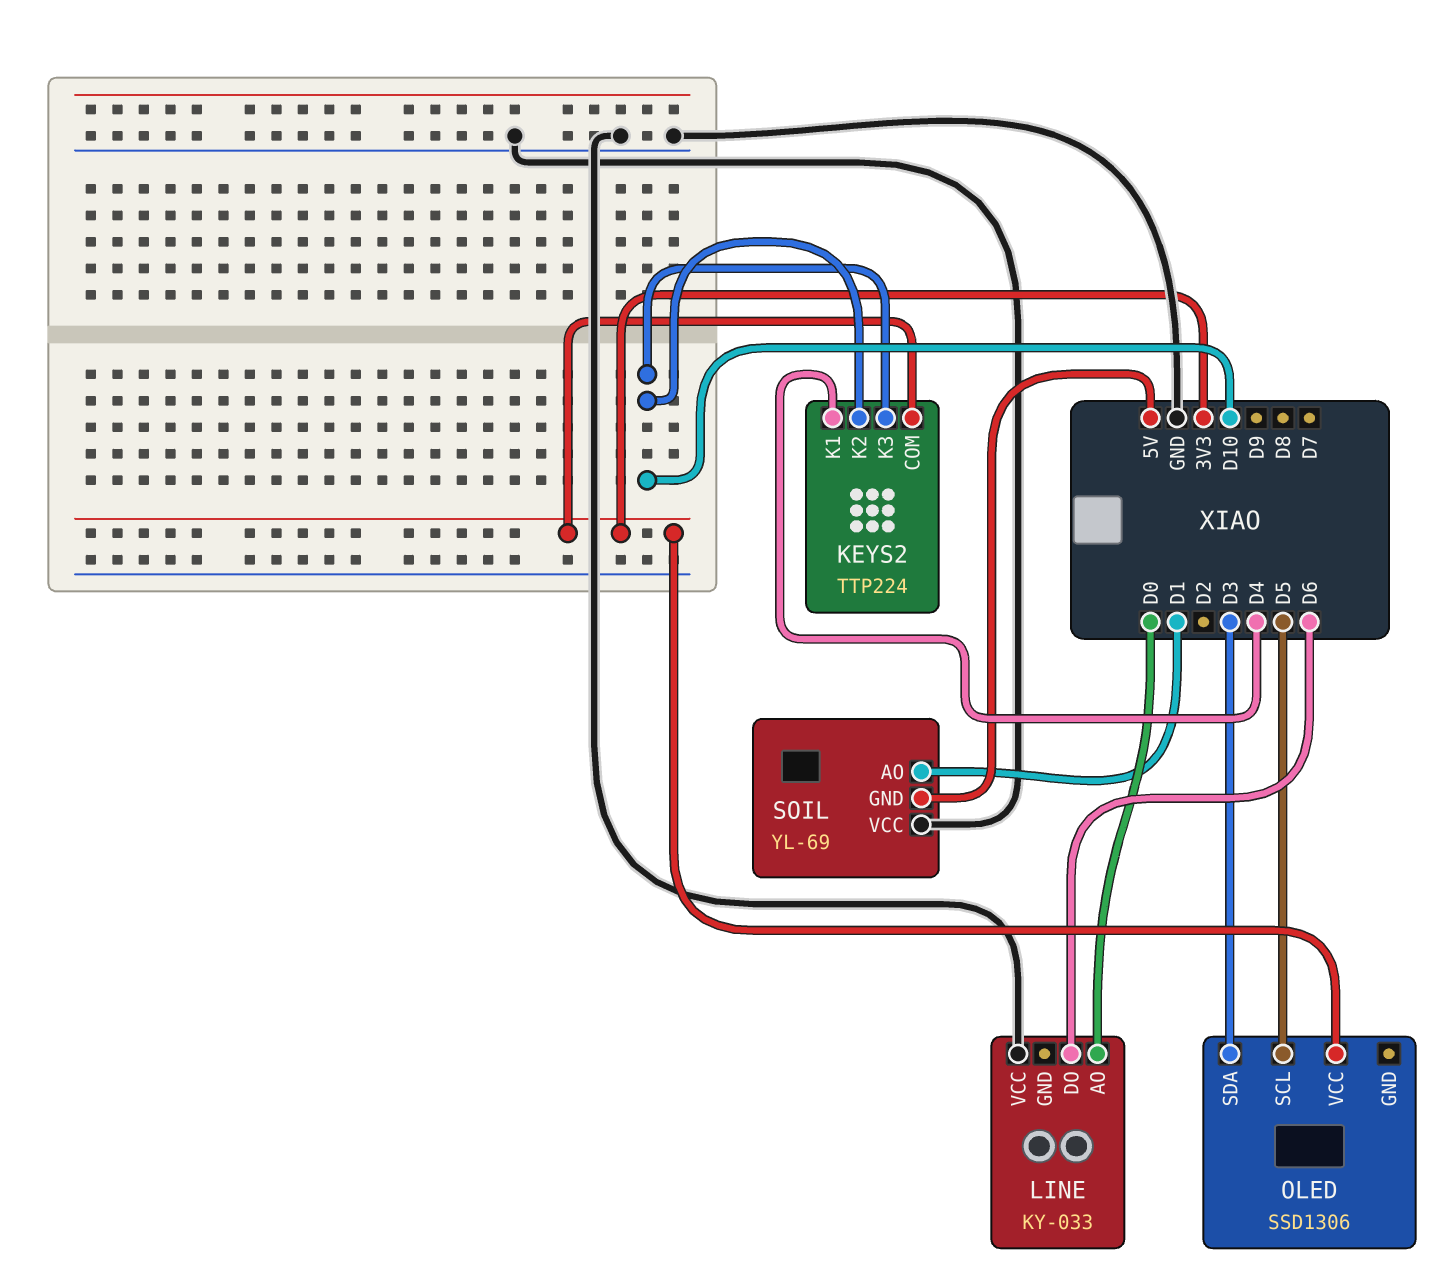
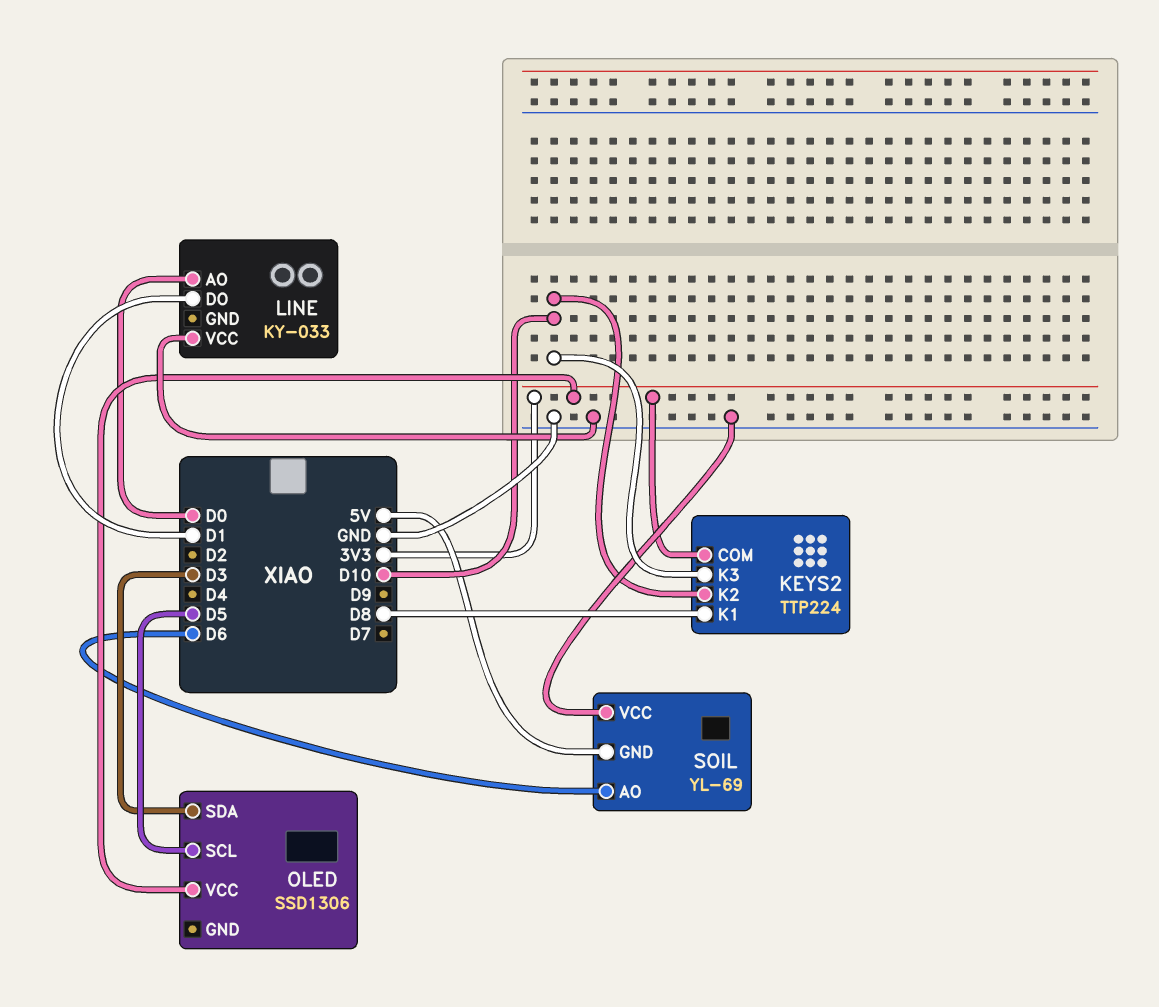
KEYS2 pin K1: D4 -> D8
LINE pin DO: D6 -> D1
SOIL pin AO: D1 -> D6

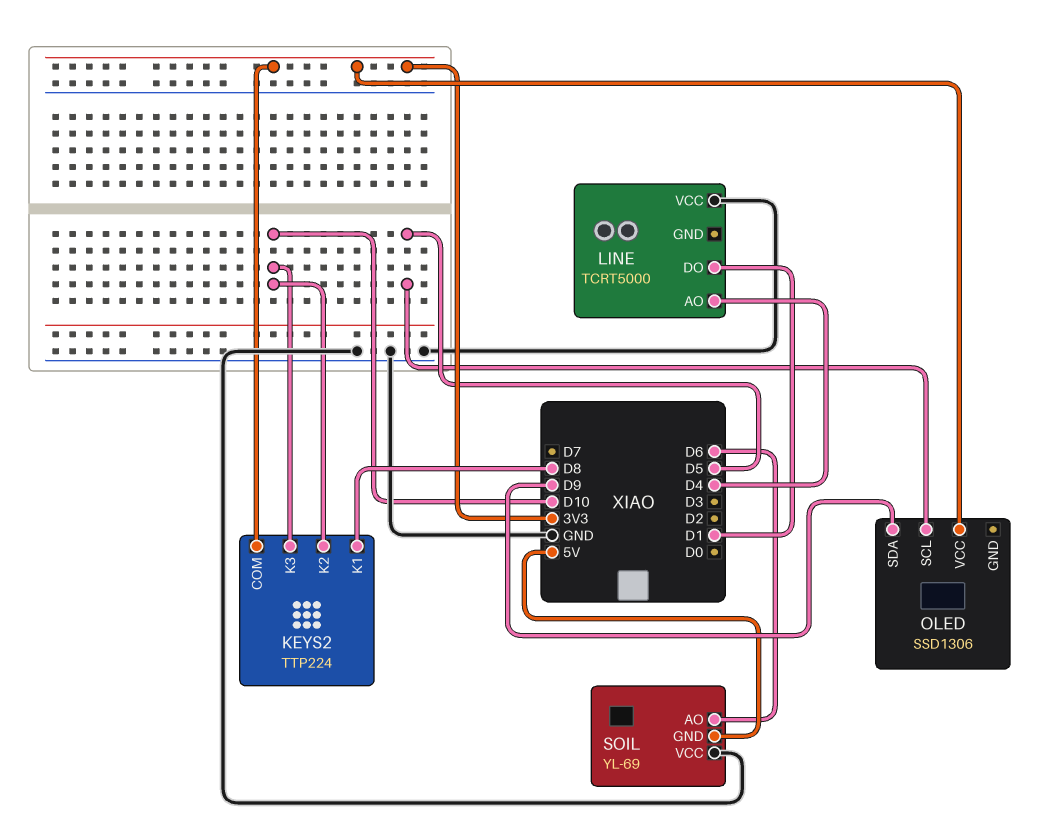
LINE: KY-033 -> TCRT5000
LINE pin AO: D0 -> D4
OLED pin SDA: D3 -> D9

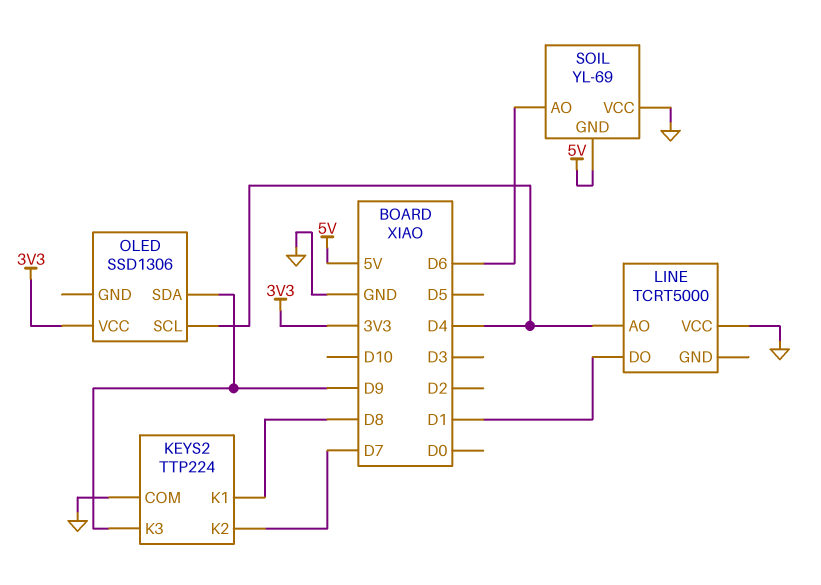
KEYS2 pin COM: 3V3 -> GND
KEYS2 pin K2: D10 -> D7
KEYS2 pin K3: D10 -> D9
OLED pin SCL: D5 -> D4

